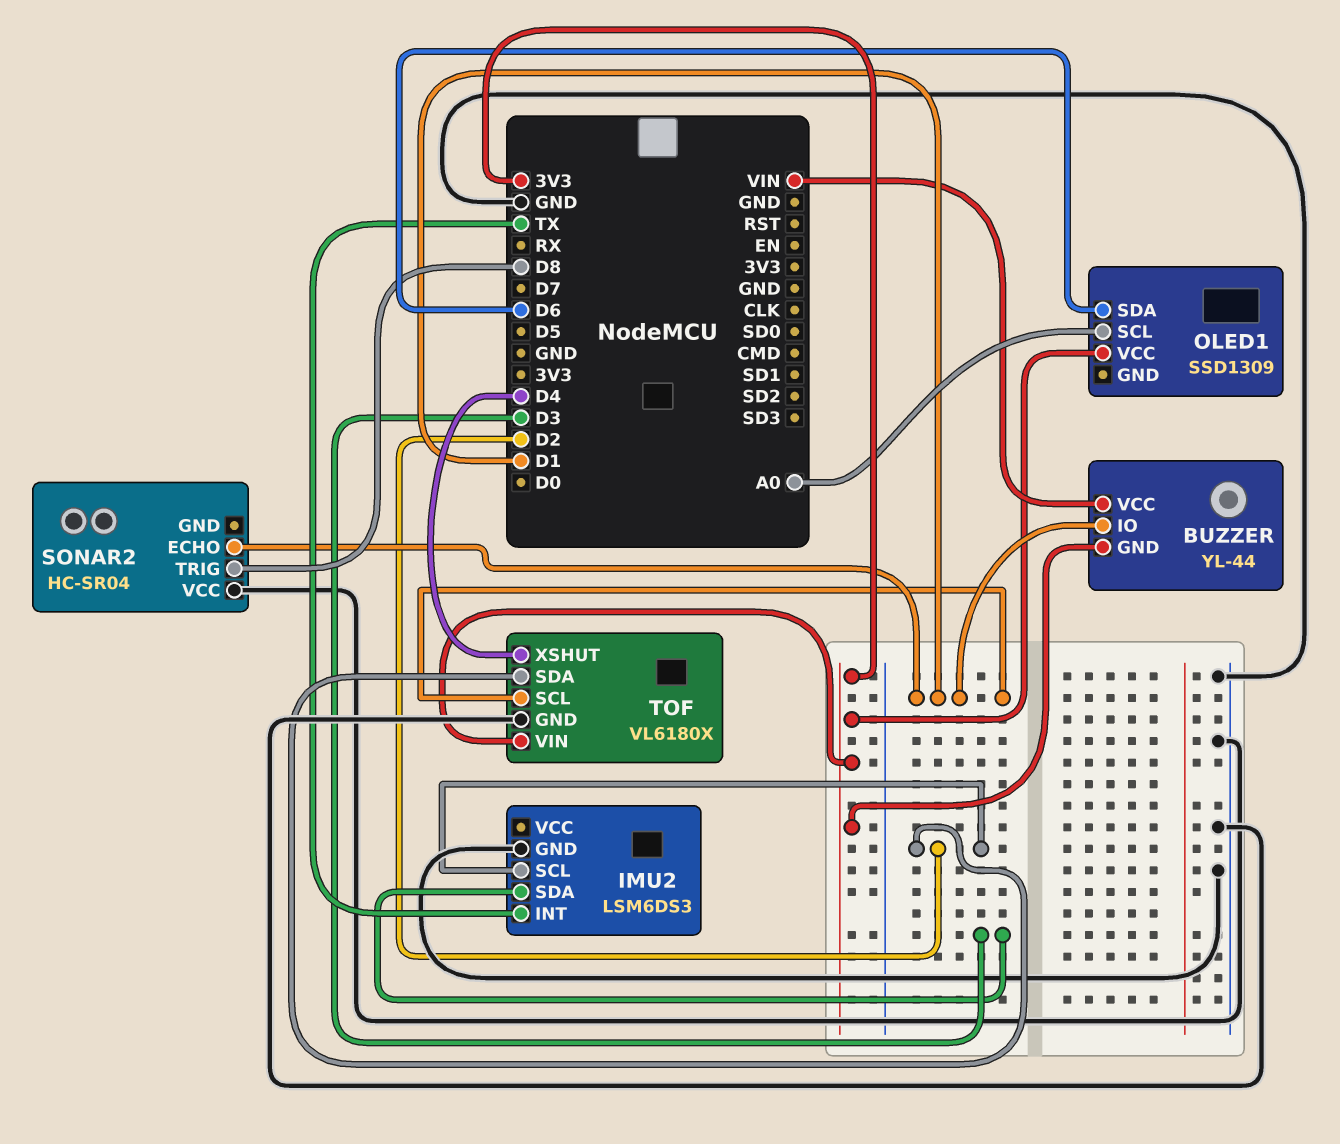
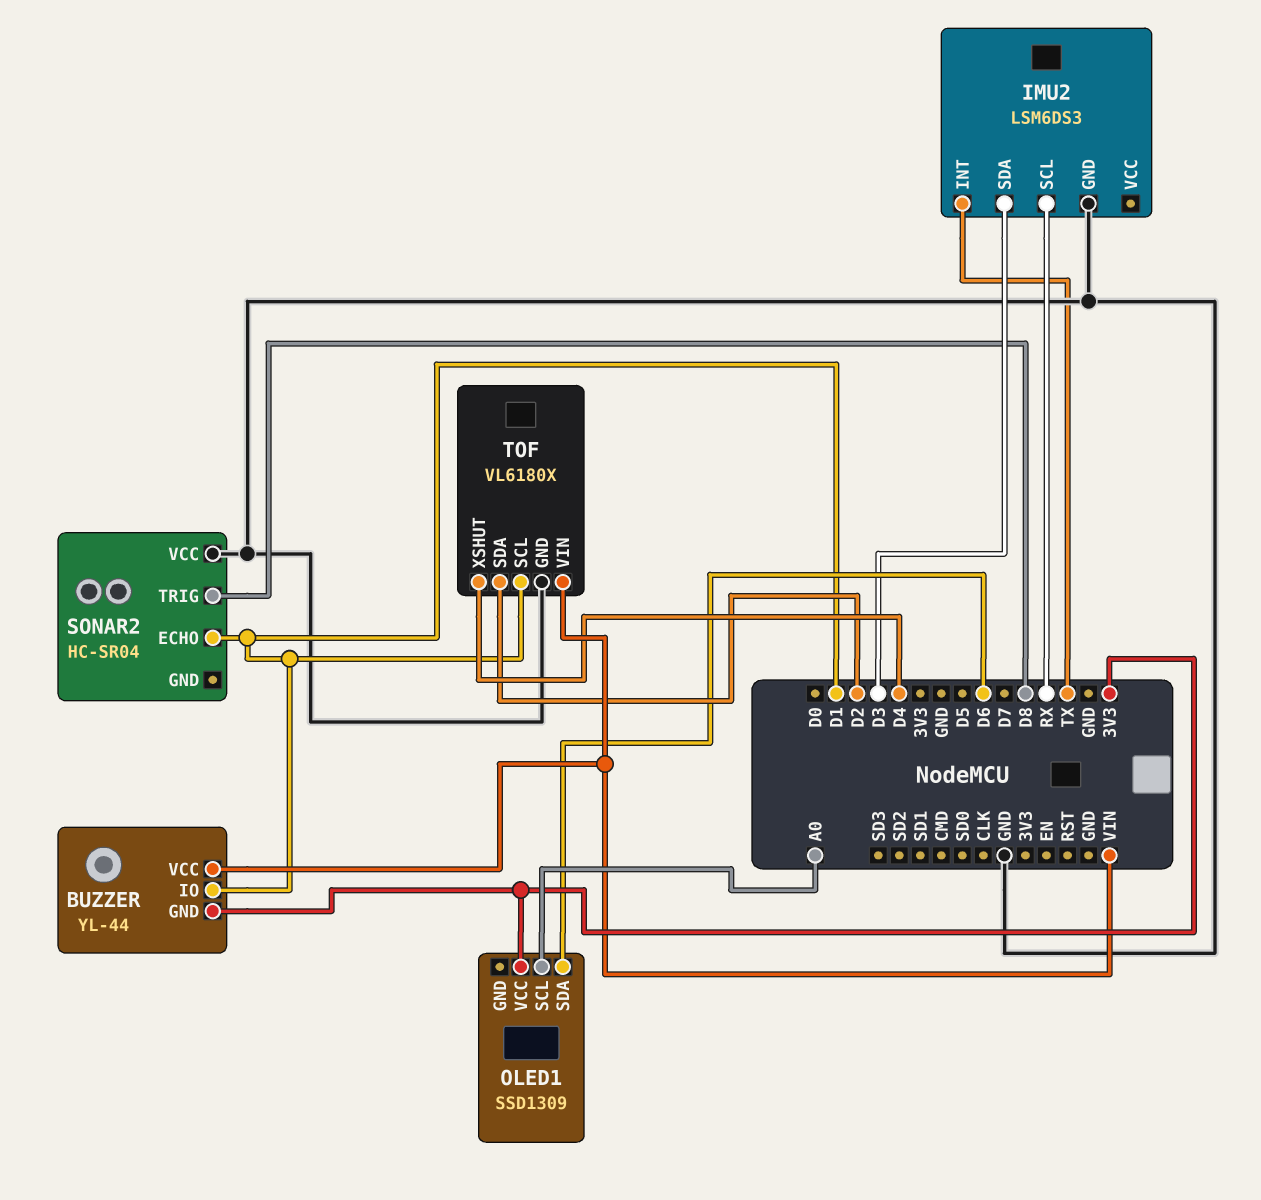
IMU2 pin SCL: D2 -> RX
TOF pin VIN: 3V3 -> VIN

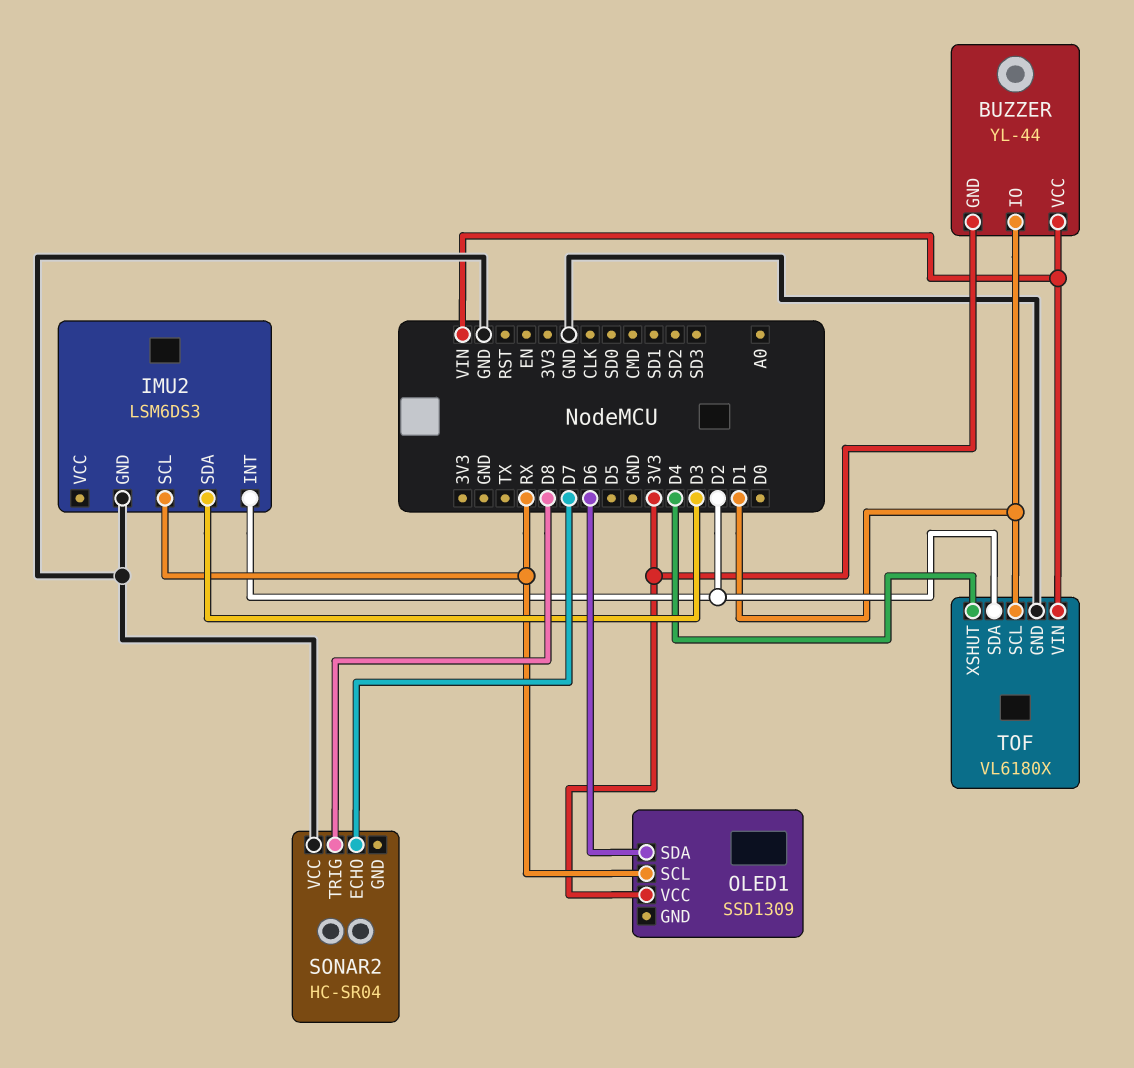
IMU2 pin INT: TX -> D2
OLED1 pin SCL: A0 -> RX
SONAR2 pin ECHO: D1 -> D7

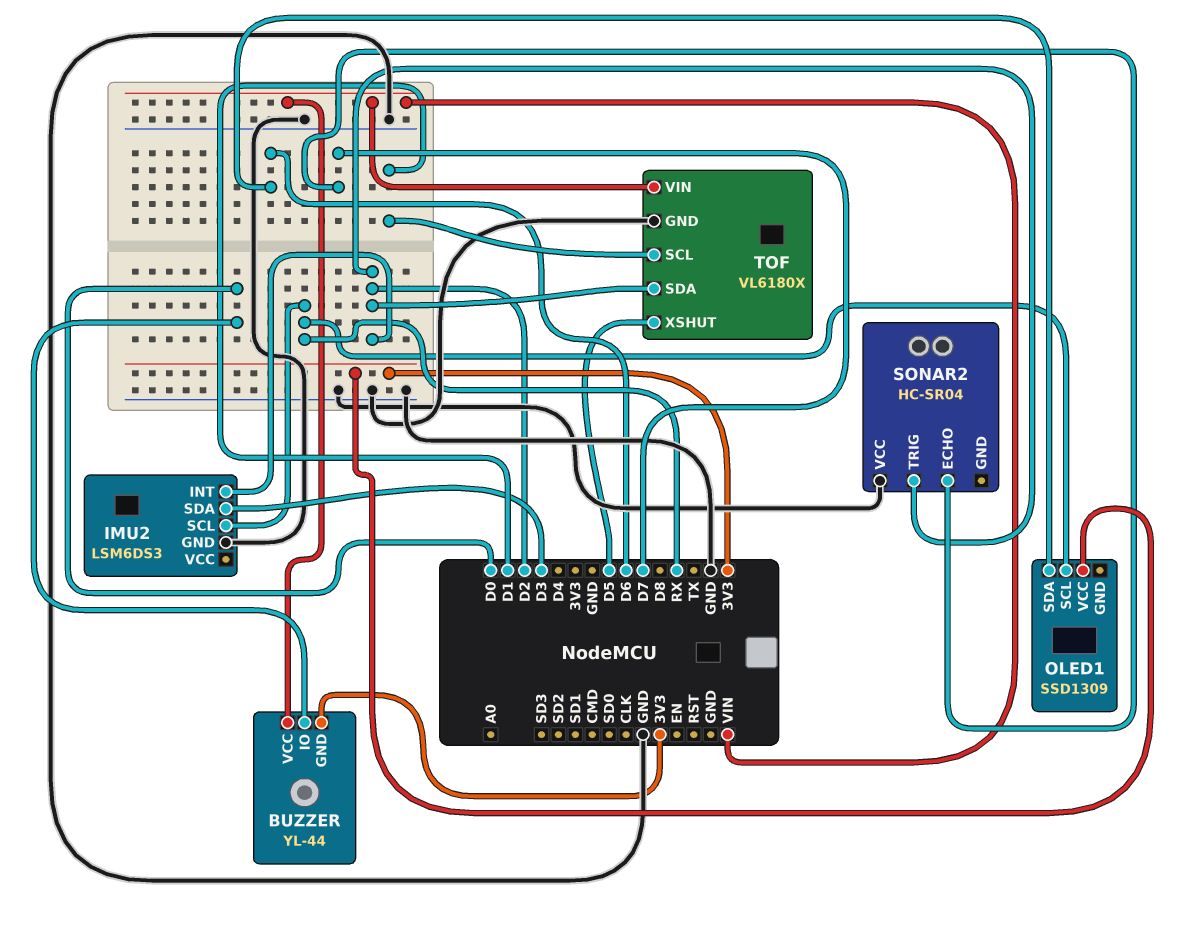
BUZZER pin IO: D1 -> D0
SONAR2 pin TRIG: D8 -> D2
TOF pin XSHUT: D4 -> D5

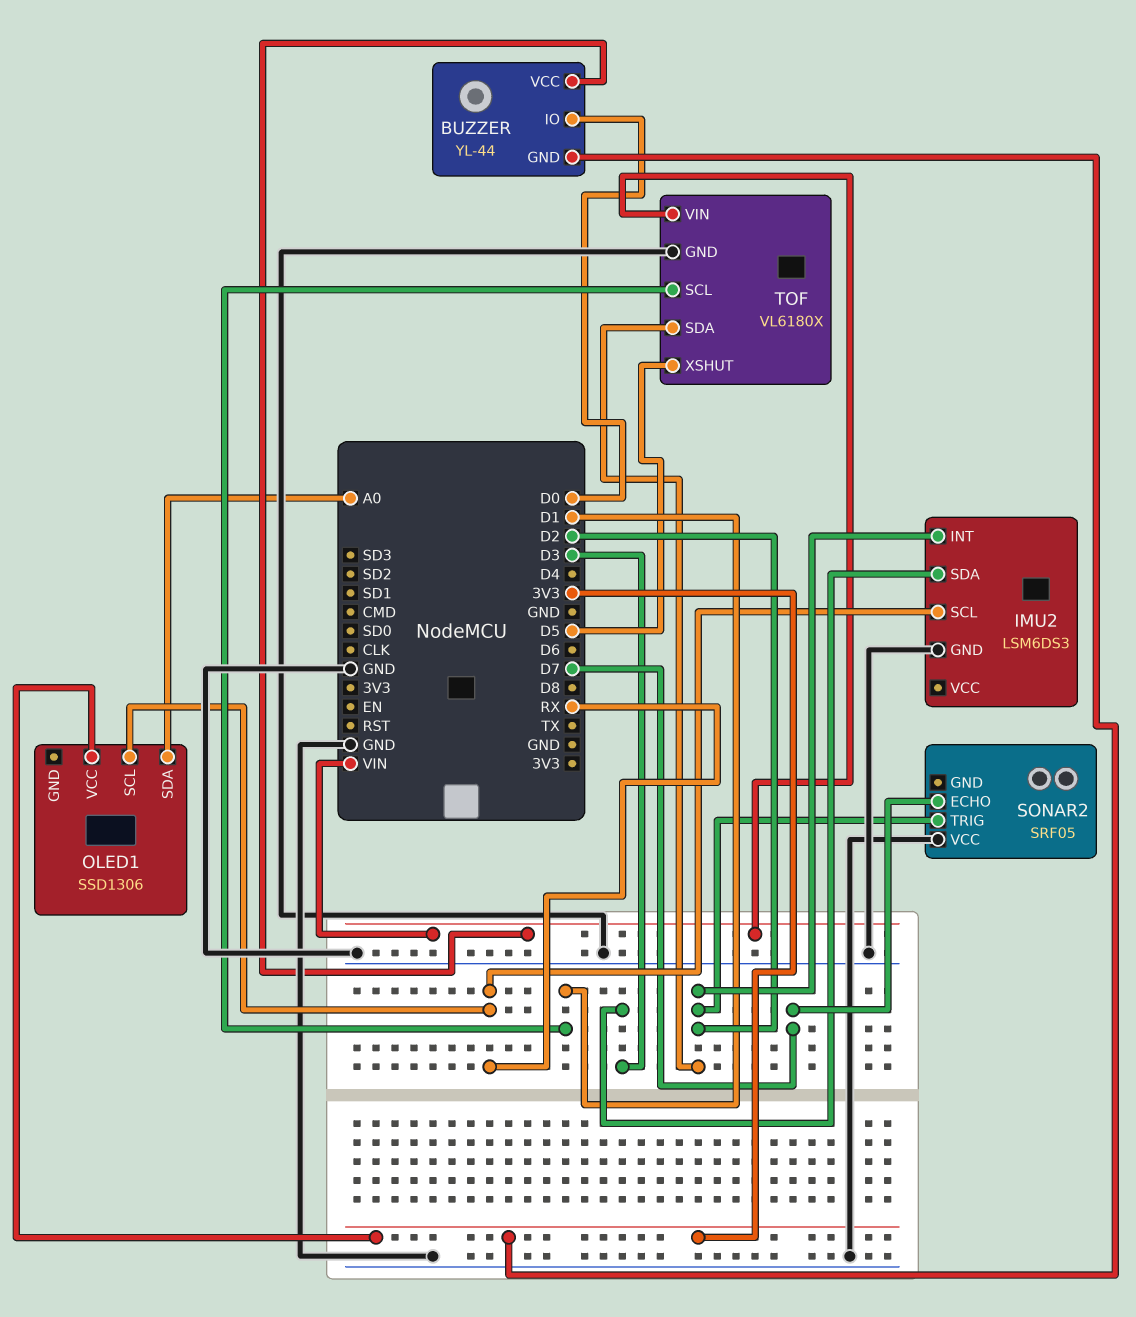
OLED1: SSD1309 -> SSD1306
OLED1 pin SDA: D6 -> A0
SONAR2: HC-SR04 -> SRF05

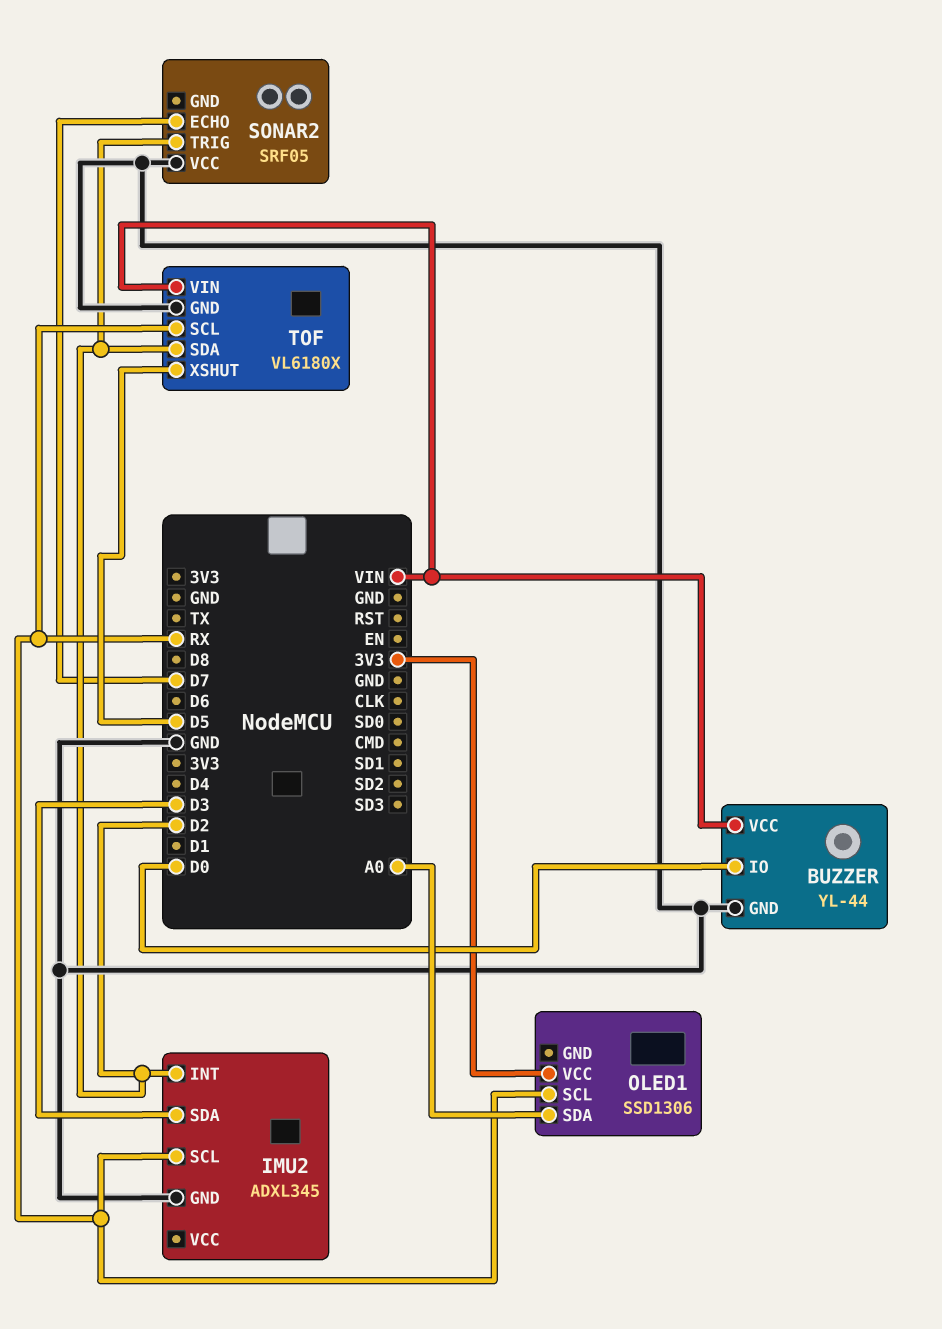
BUZZER pin GND: 3V3 -> GND
IMU2: LSM6DS3 -> ADXL345
TOF pin SCL: D1 -> RX

